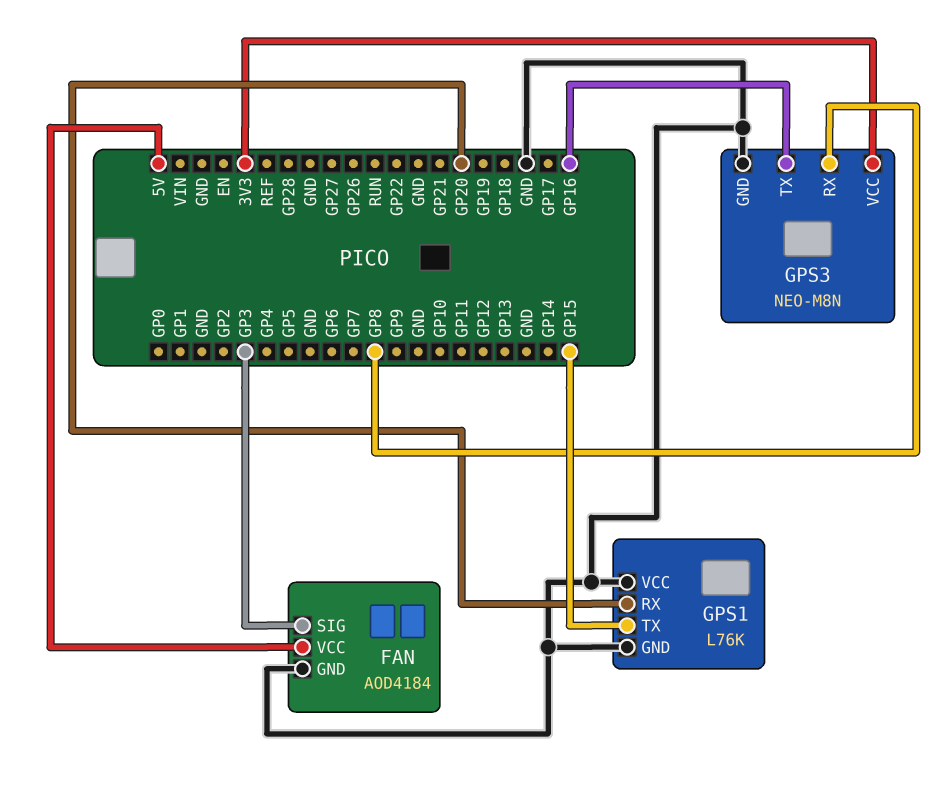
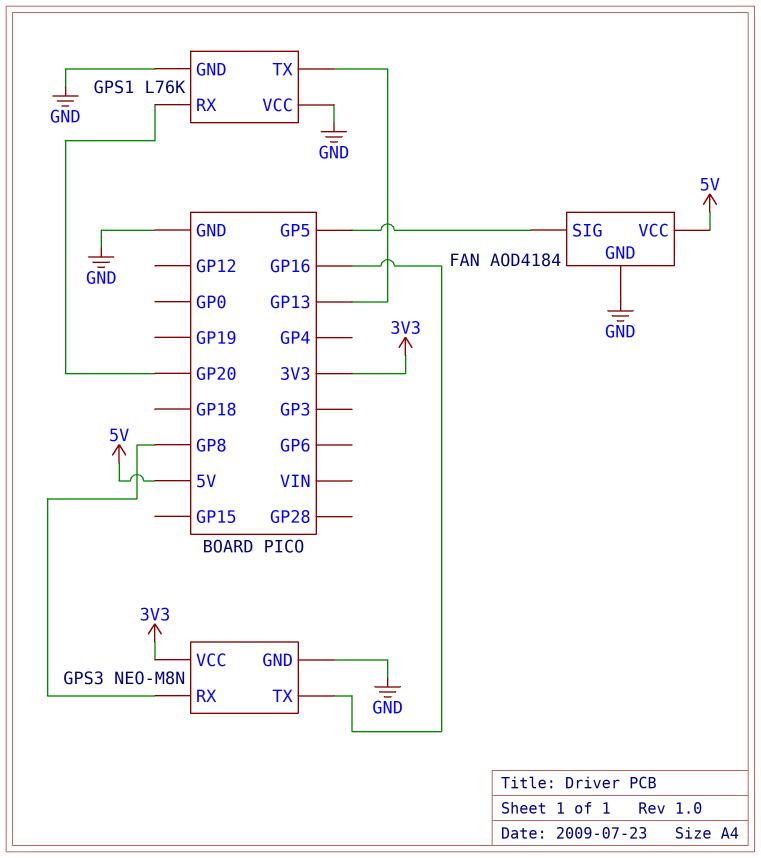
FAN pin SIG: GP3 -> GP5
GPS1 pin TX: GP15 -> GP13

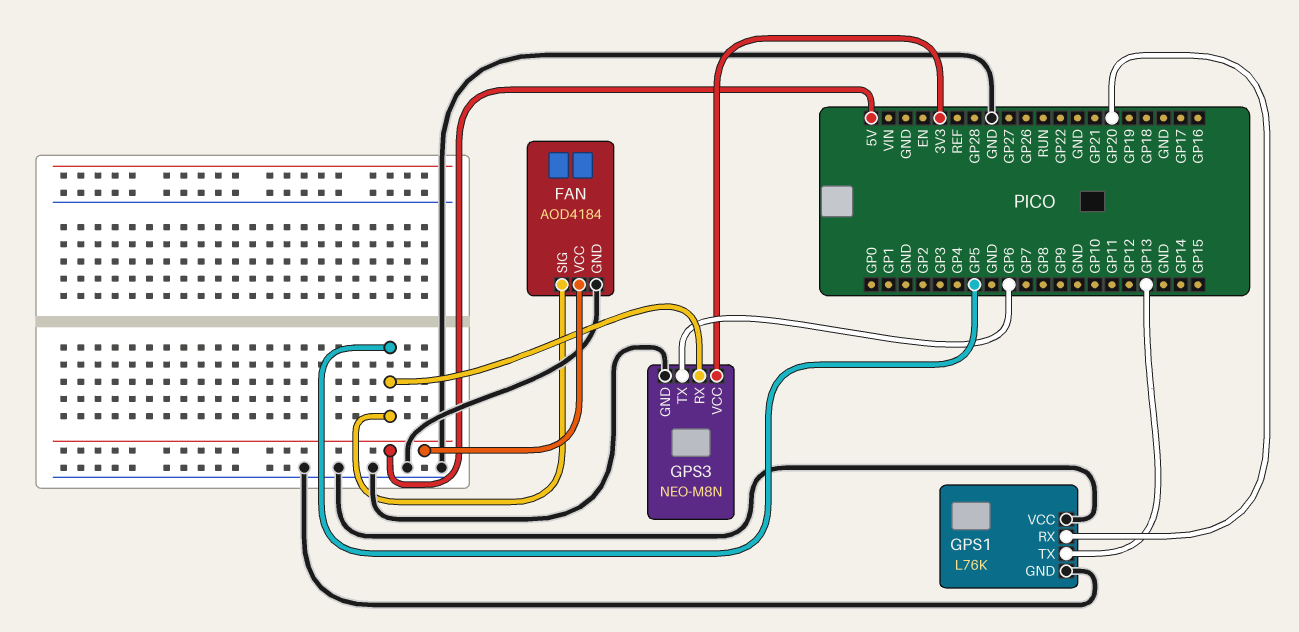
GPS3 pin RX: GP8 -> GP5
GPS3 pin TX: GP16 -> GP6

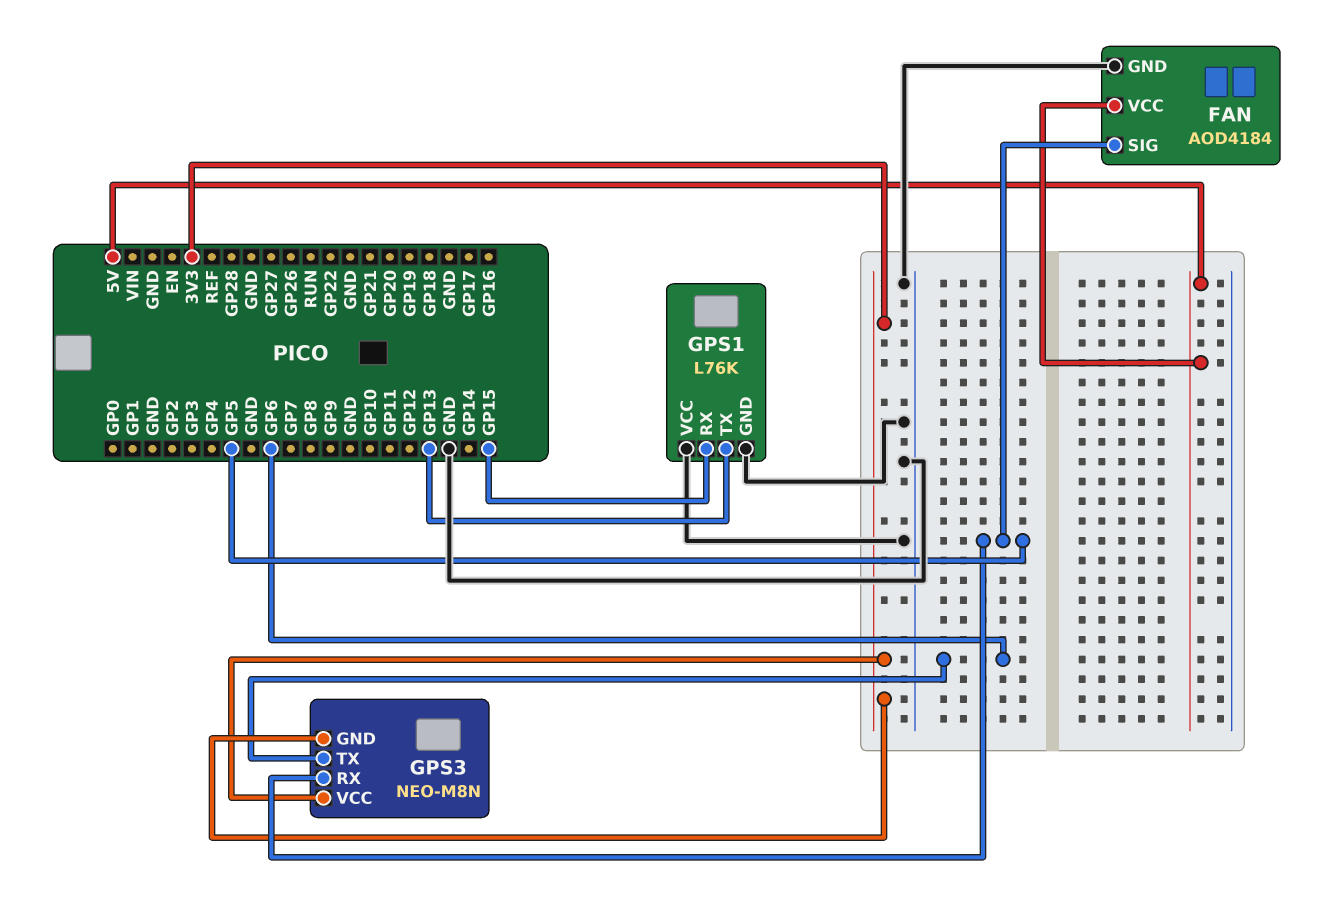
GPS1 pin RX: GP20 -> GP15
GPS3 pin GND: GND -> 3V3

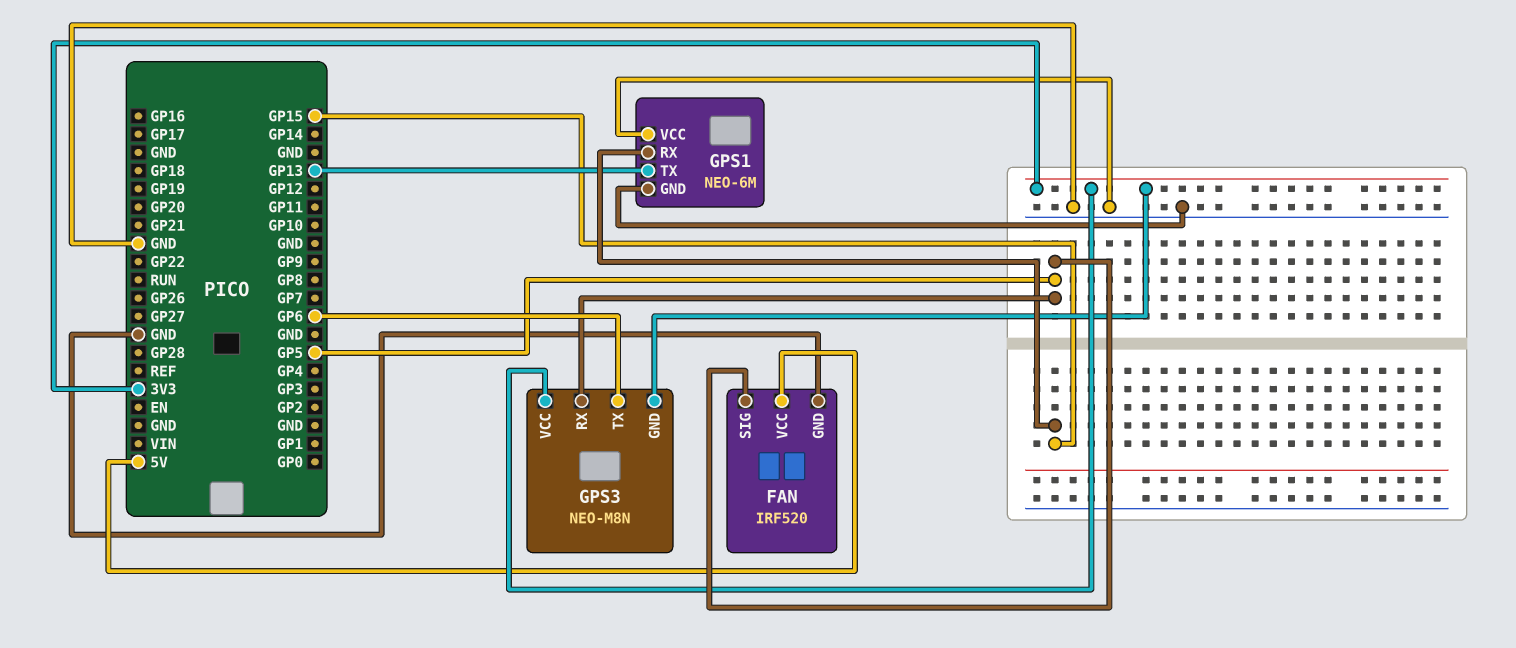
FAN: AOD4184 -> IRF520
GPS1: L76K -> NEO-6M

